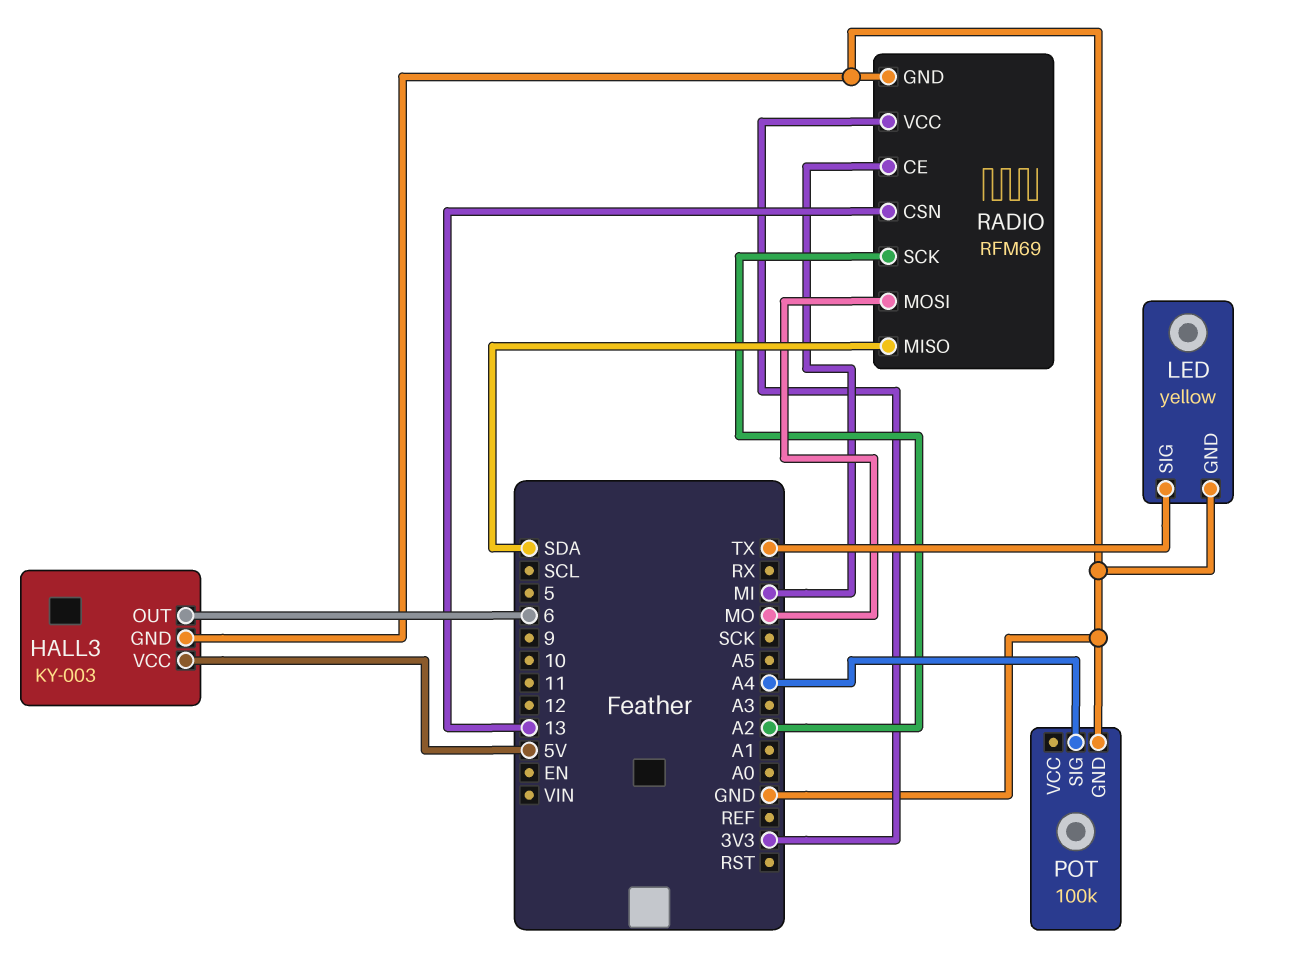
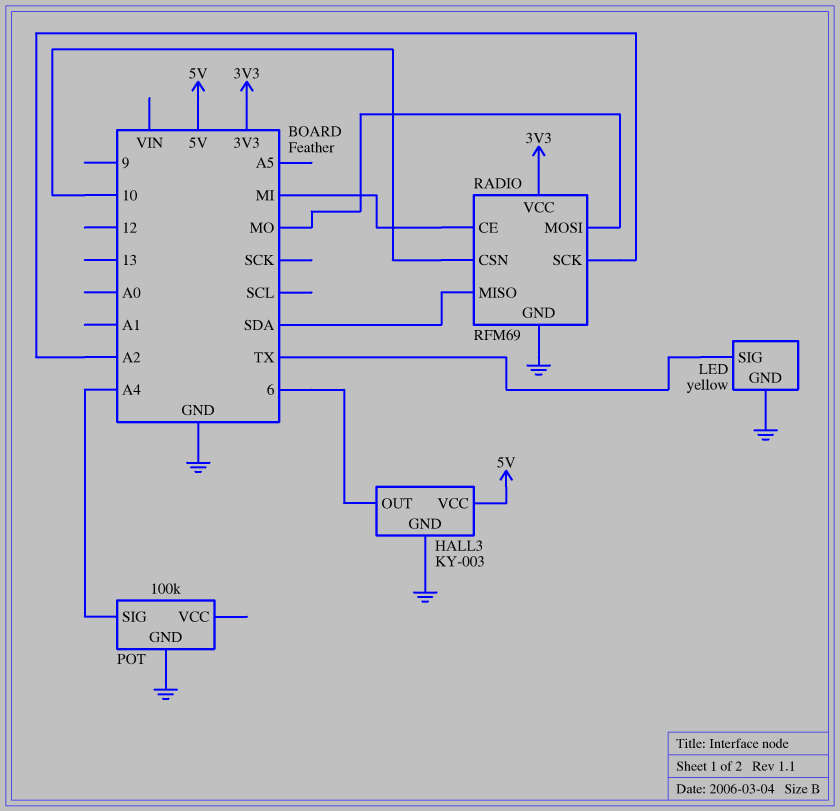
RADIO pin CSN: 13 -> 10

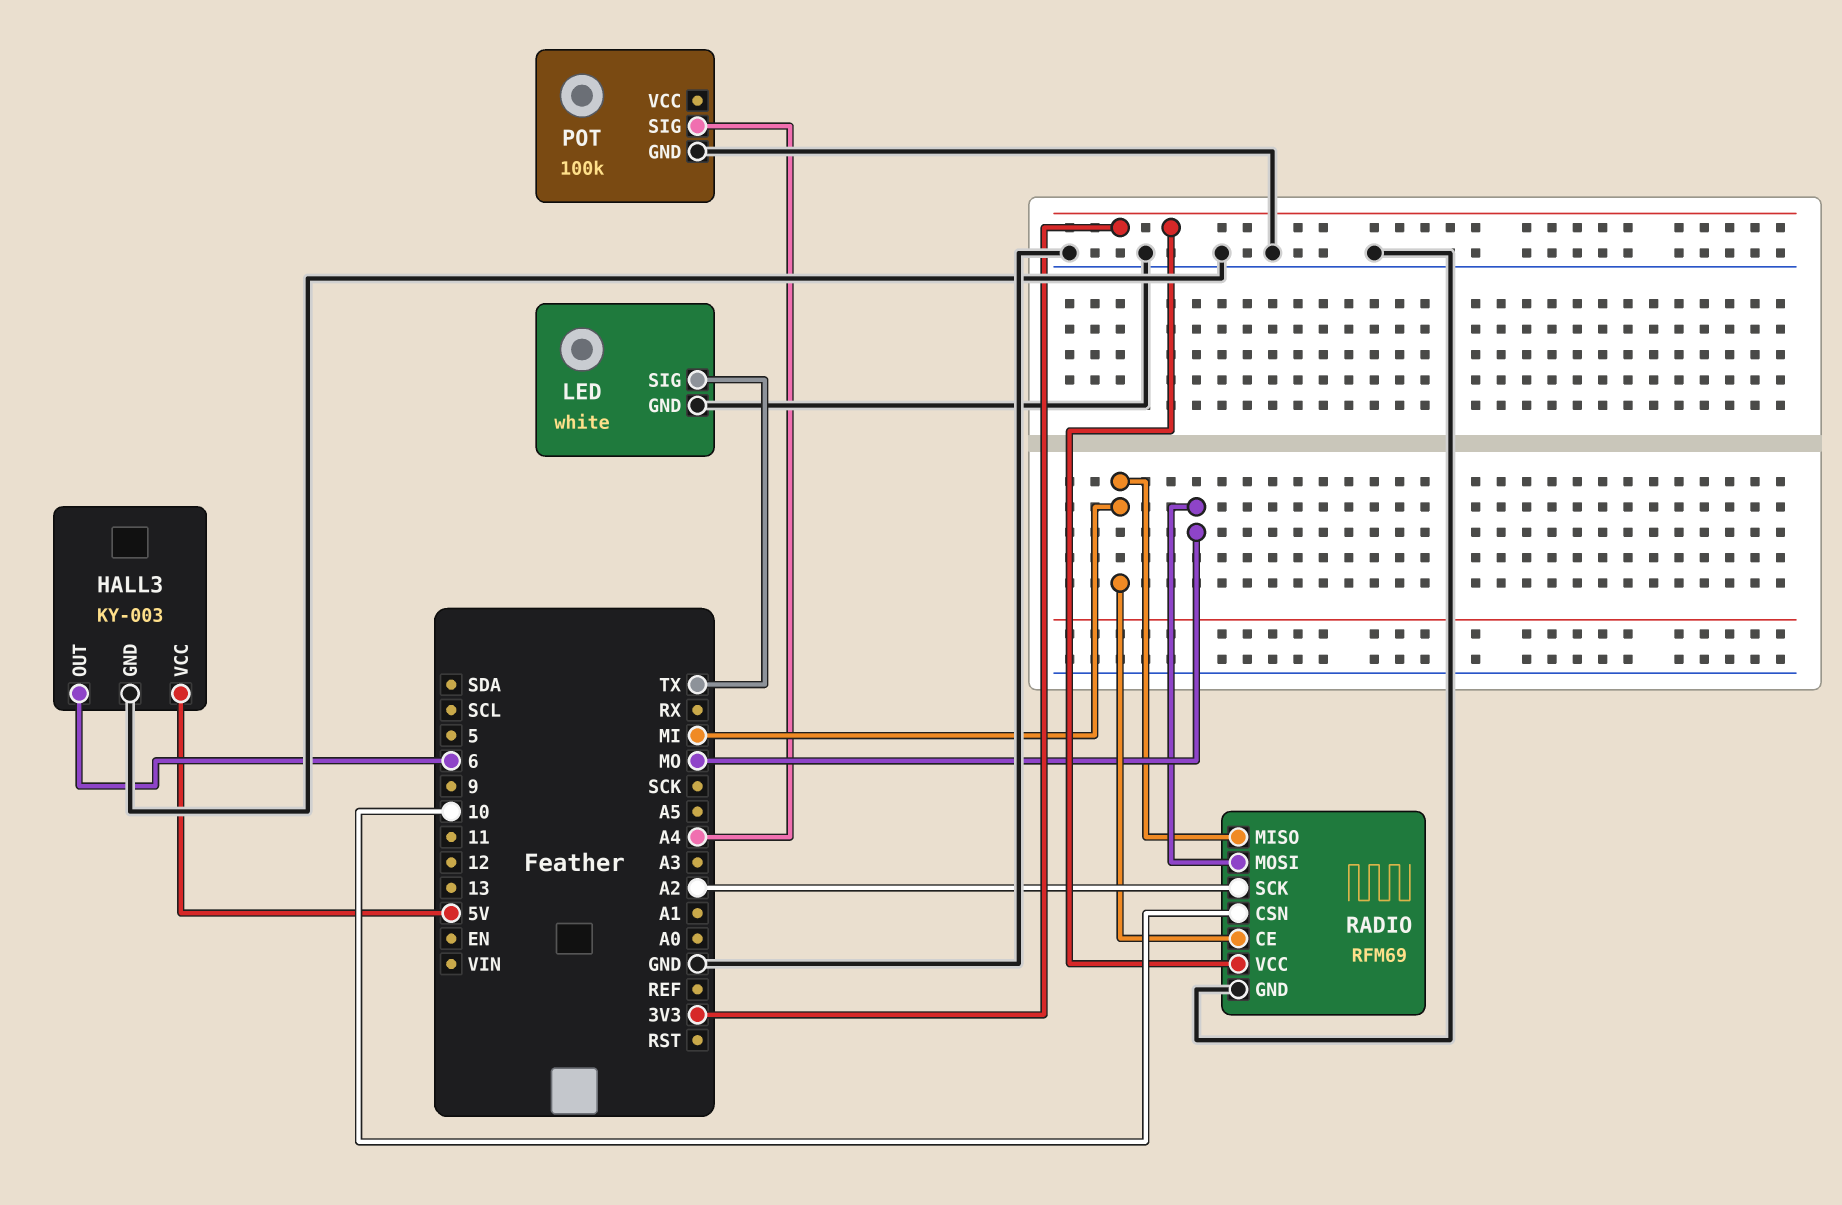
LED: yellow -> white
RADIO pin MISO: SDA -> MI

